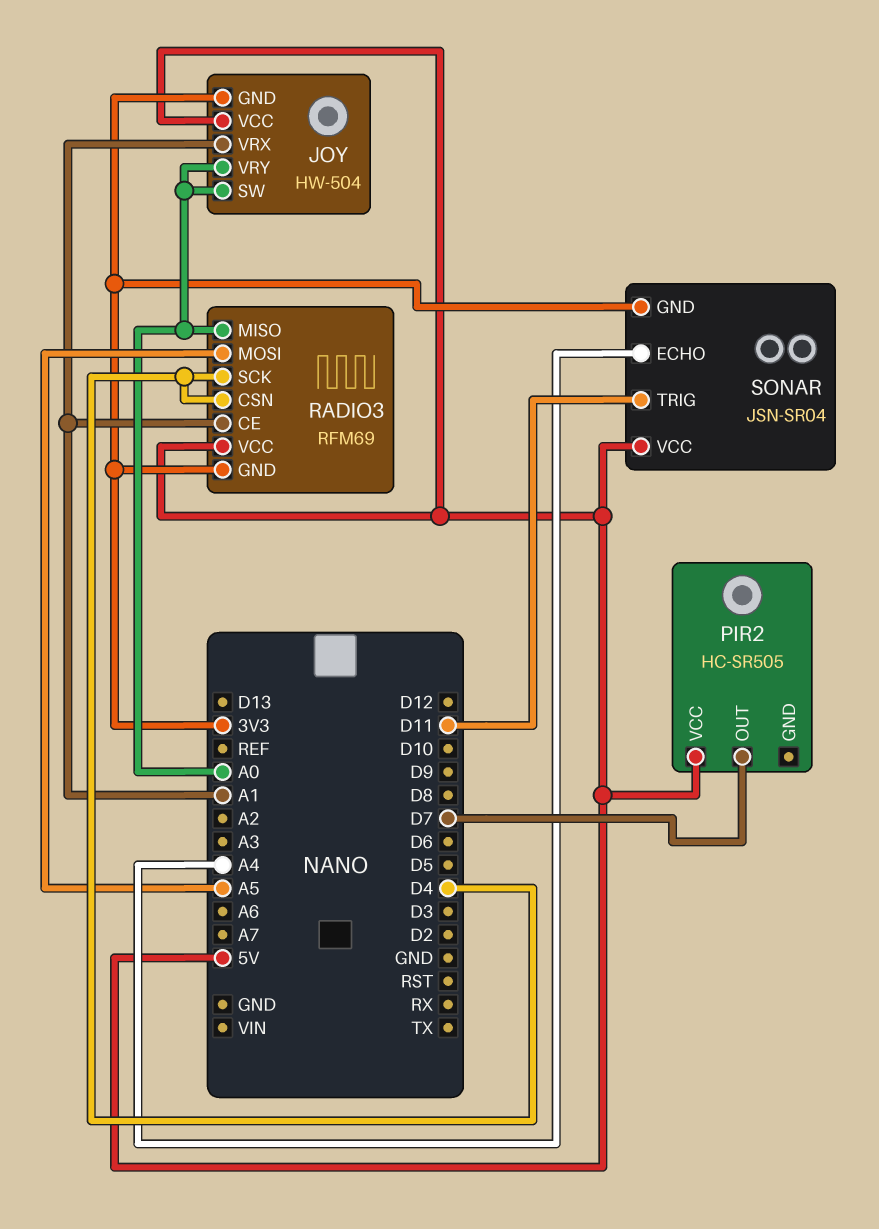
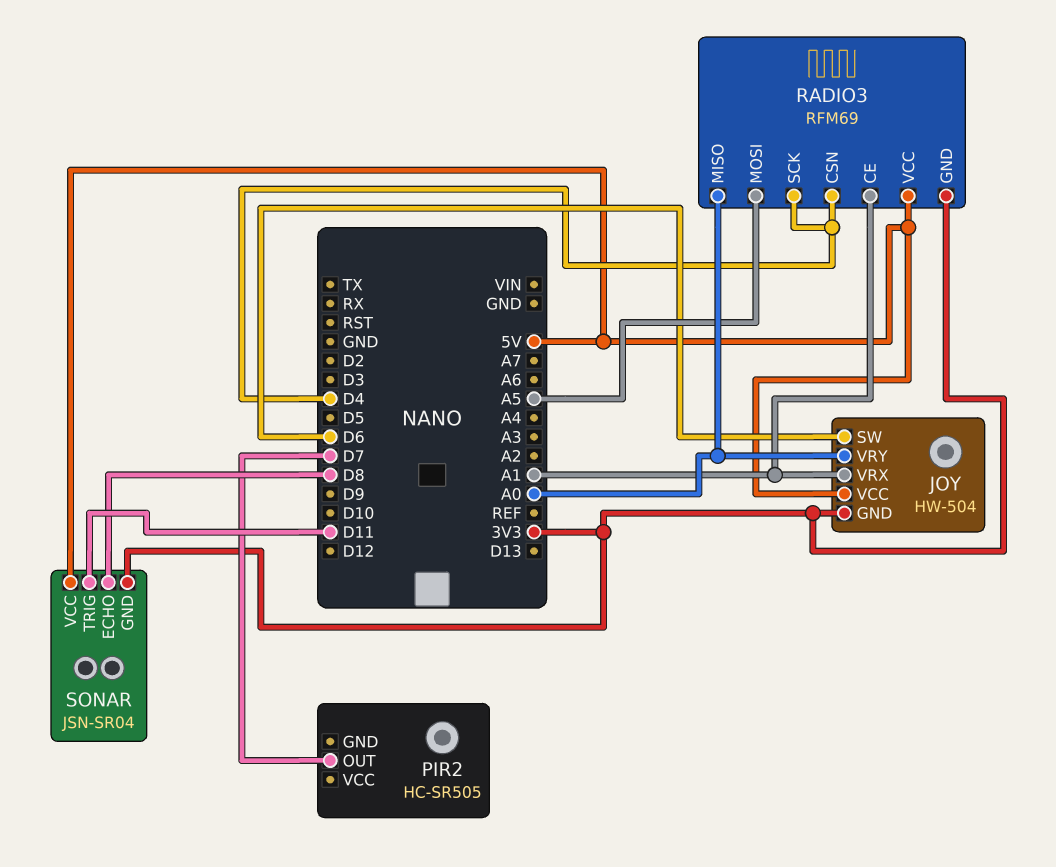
JOY pin SW: A0 -> D6
PIR2 pin VCC: 5V -> none
SONAR pin ECHO: A4 -> D8

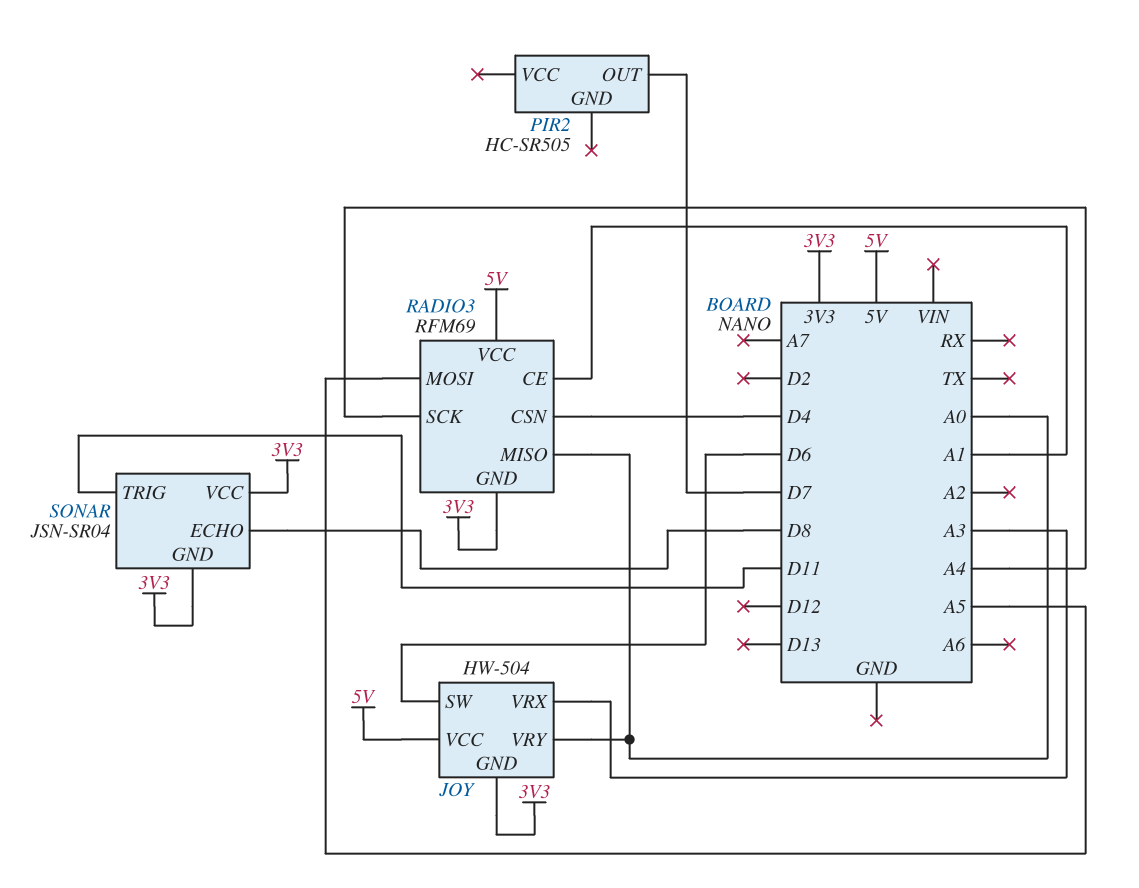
JOY pin VRX: A1 -> A3
RADIO3 pin SCK: D4 -> A4
SONAR pin VCC: 5V -> 3V3

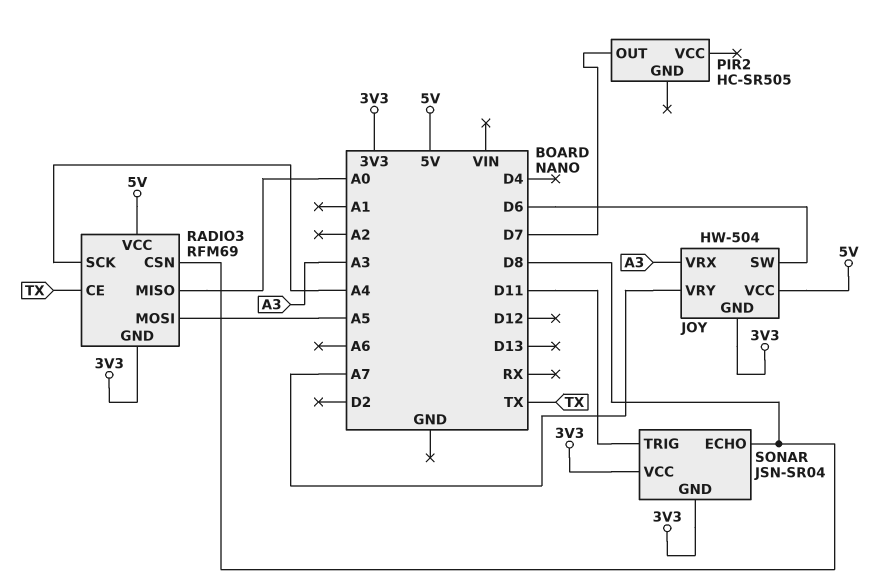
JOY pin VRY: A0 -> A7
RADIO3 pin CE: A1 -> TX
RADIO3 pin CSN: D4 -> D8

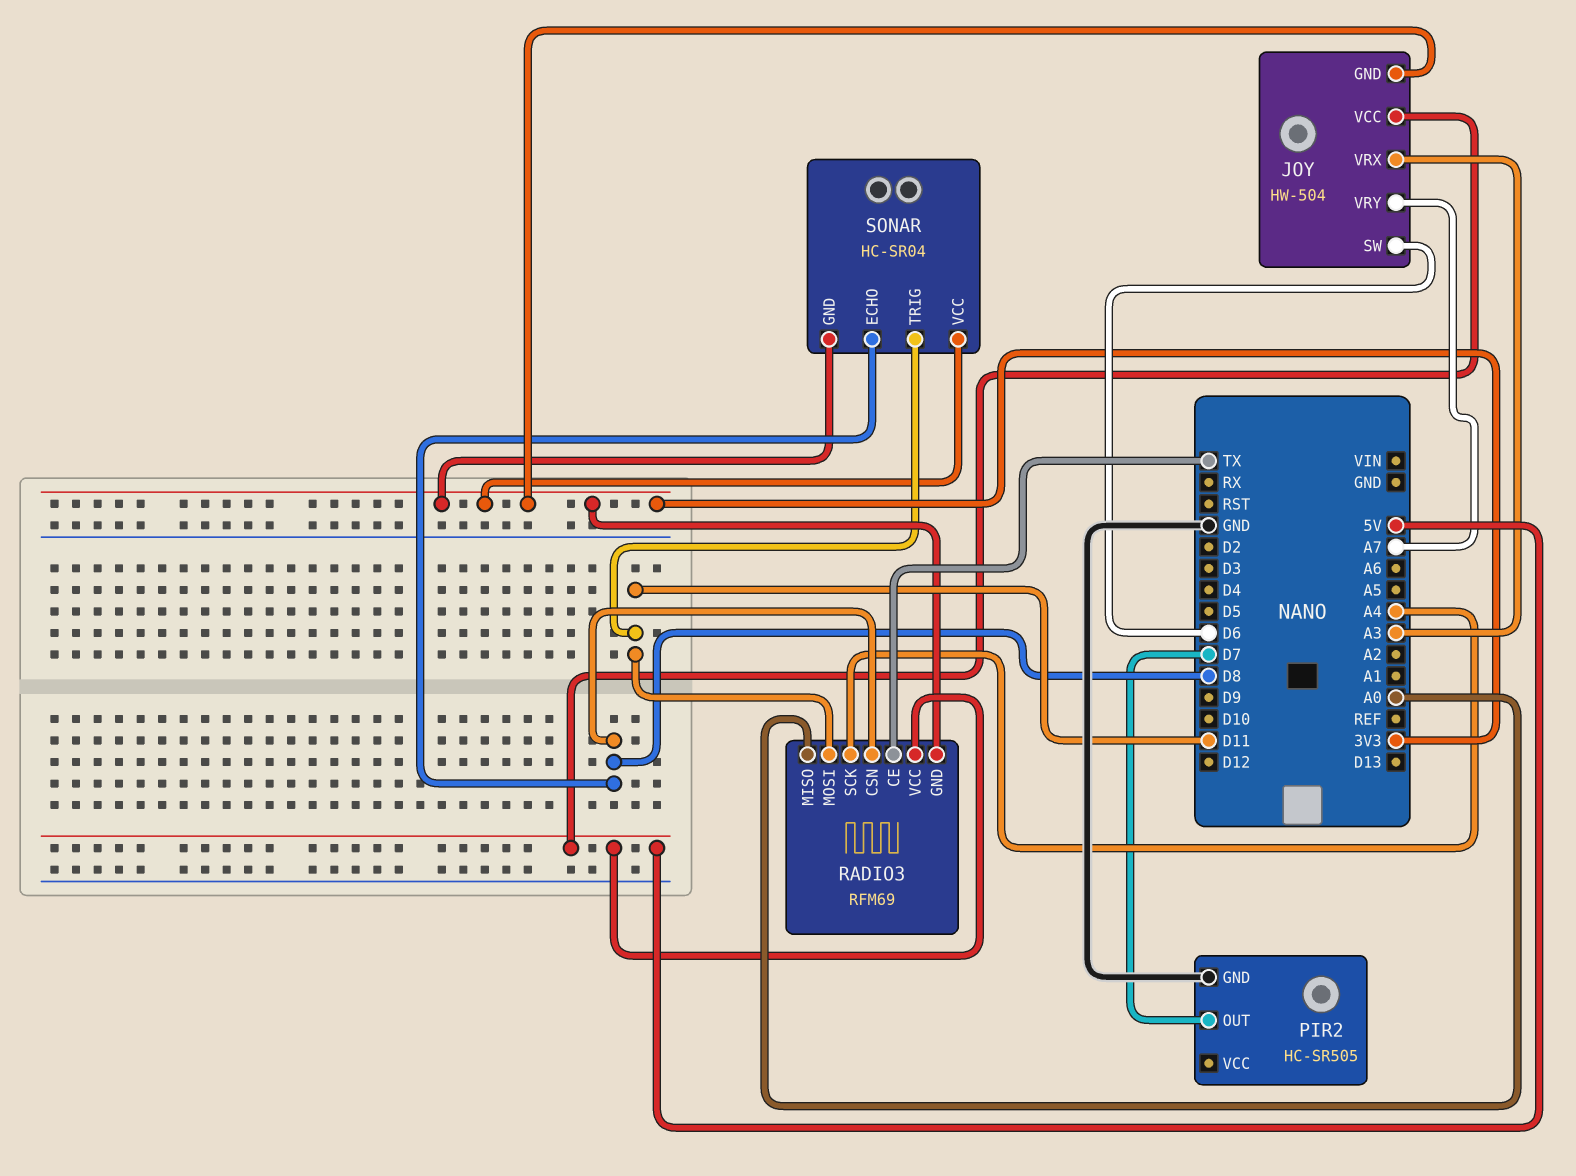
PIR2 pin GND: none -> GND
RADIO3 pin MOSI: A5 -> D11
SONAR: JSN-SR04 -> HC-SR04

